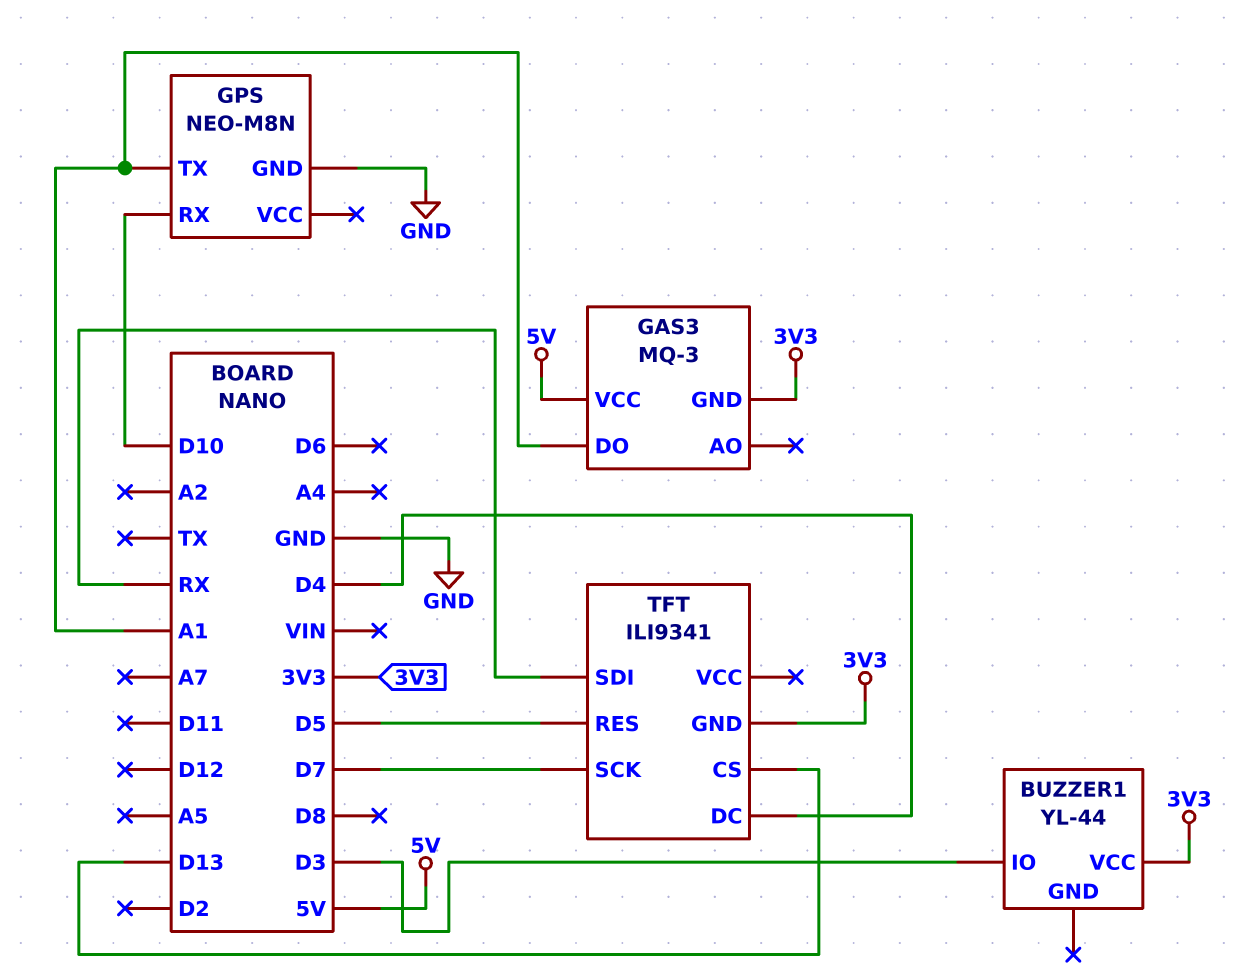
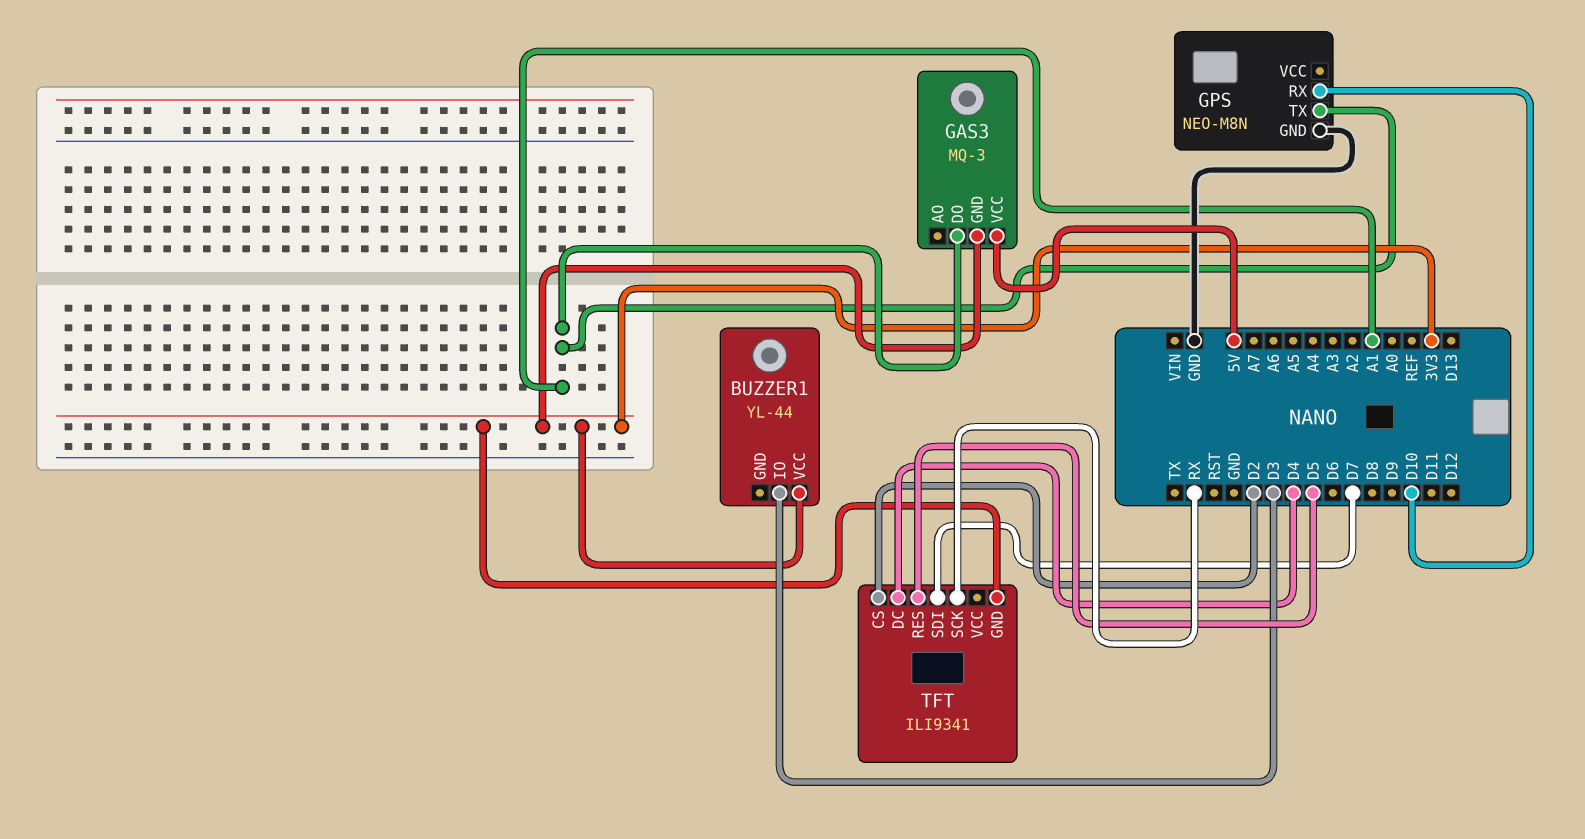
TFT pin CS: D13 -> D2
TFT pin SCK: D7 -> RX
TFT pin SDI: RX -> D7

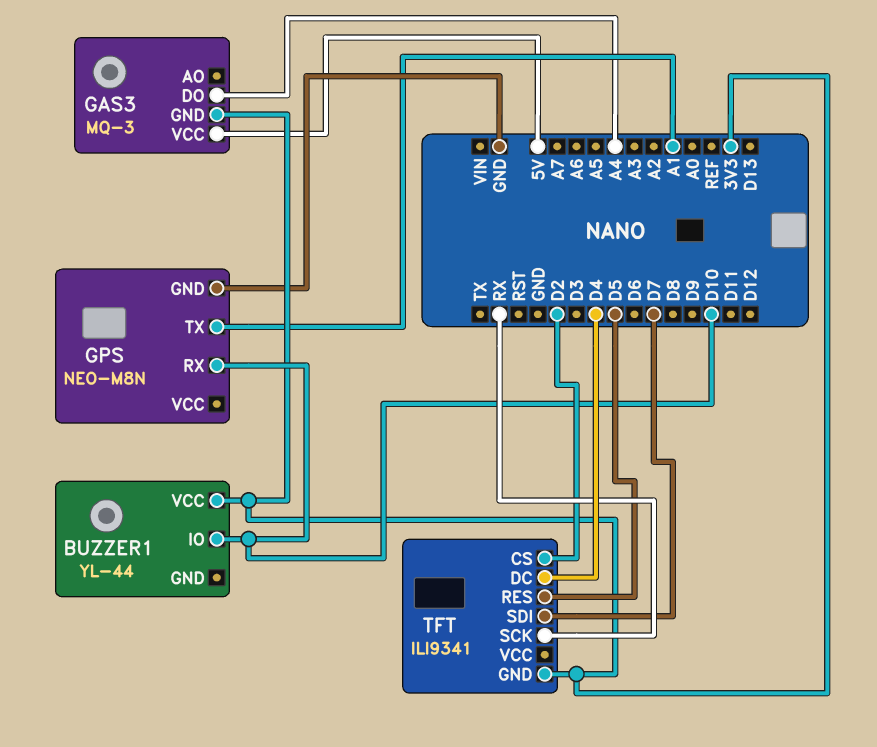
BUZZER1 pin IO: D3 -> D10
GAS3 pin DO: A1 -> A4

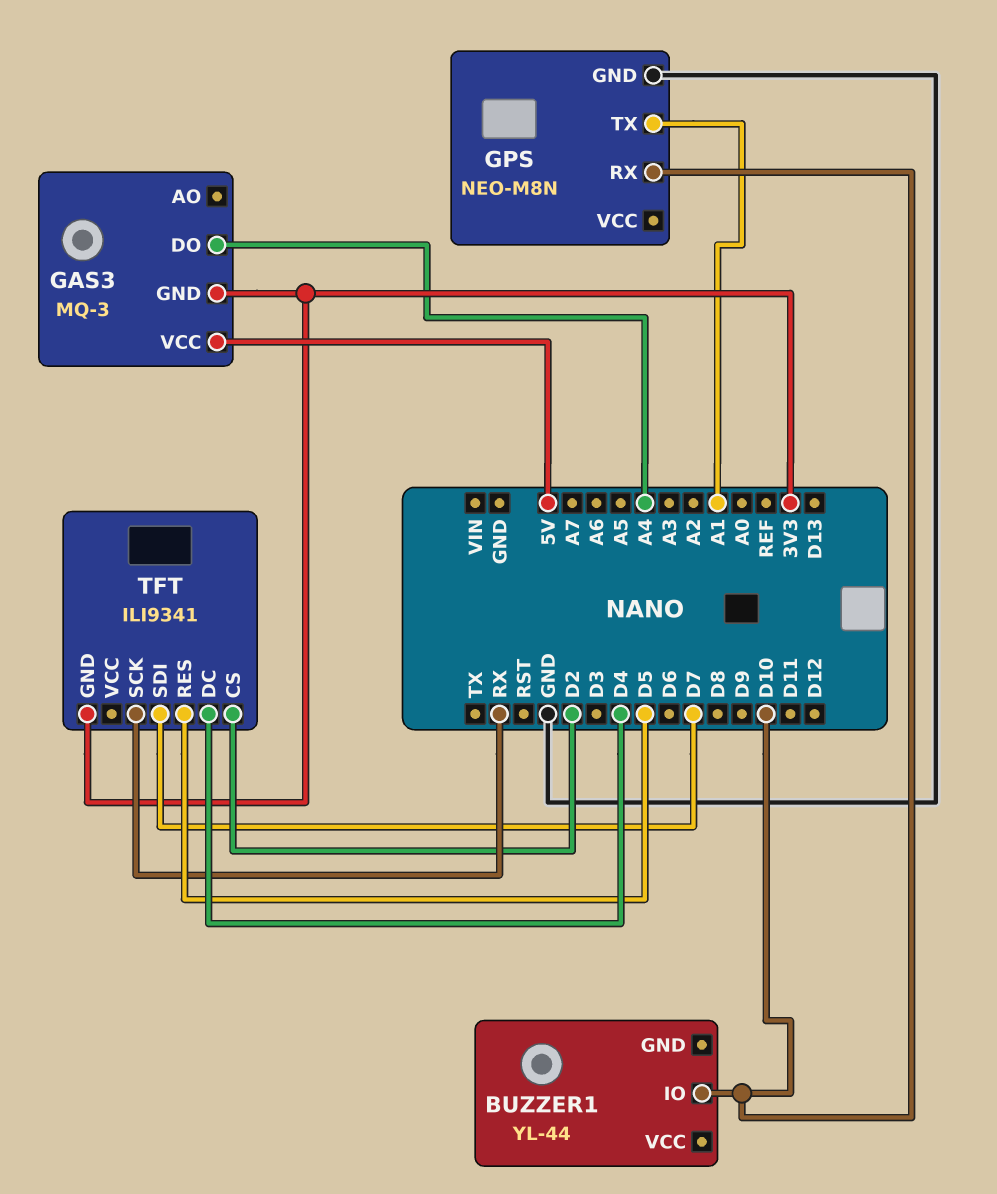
BUZZER1 pin VCC: 3V3 -> none

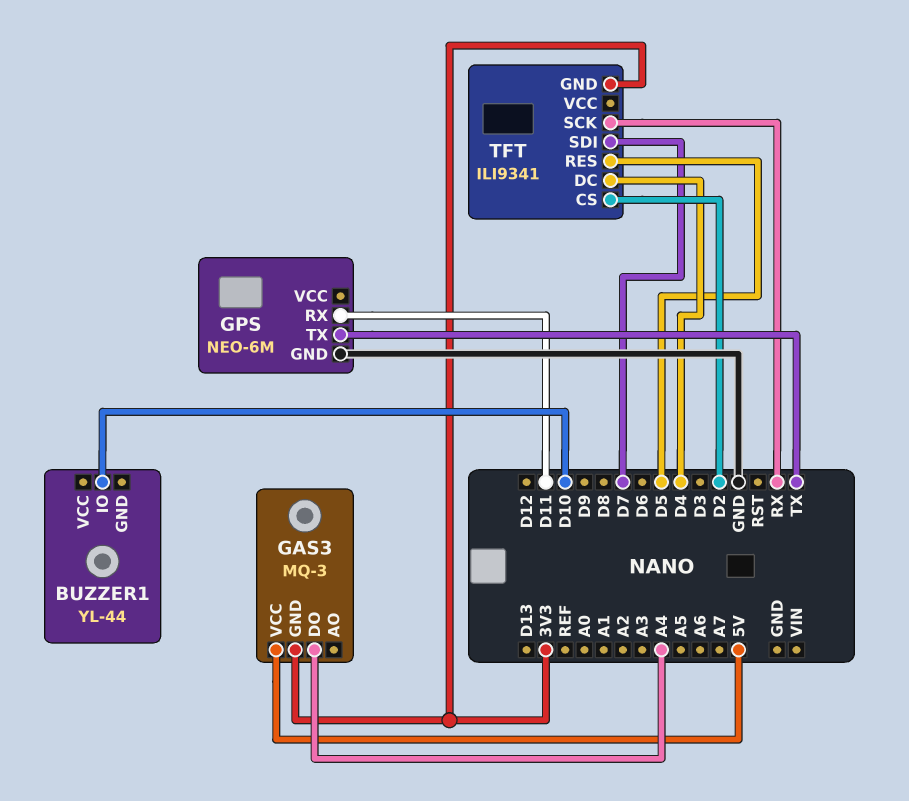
GPS: NEO-M8N -> NEO-6M
GPS pin RX: D10 -> D11
GPS pin TX: A1 -> TX

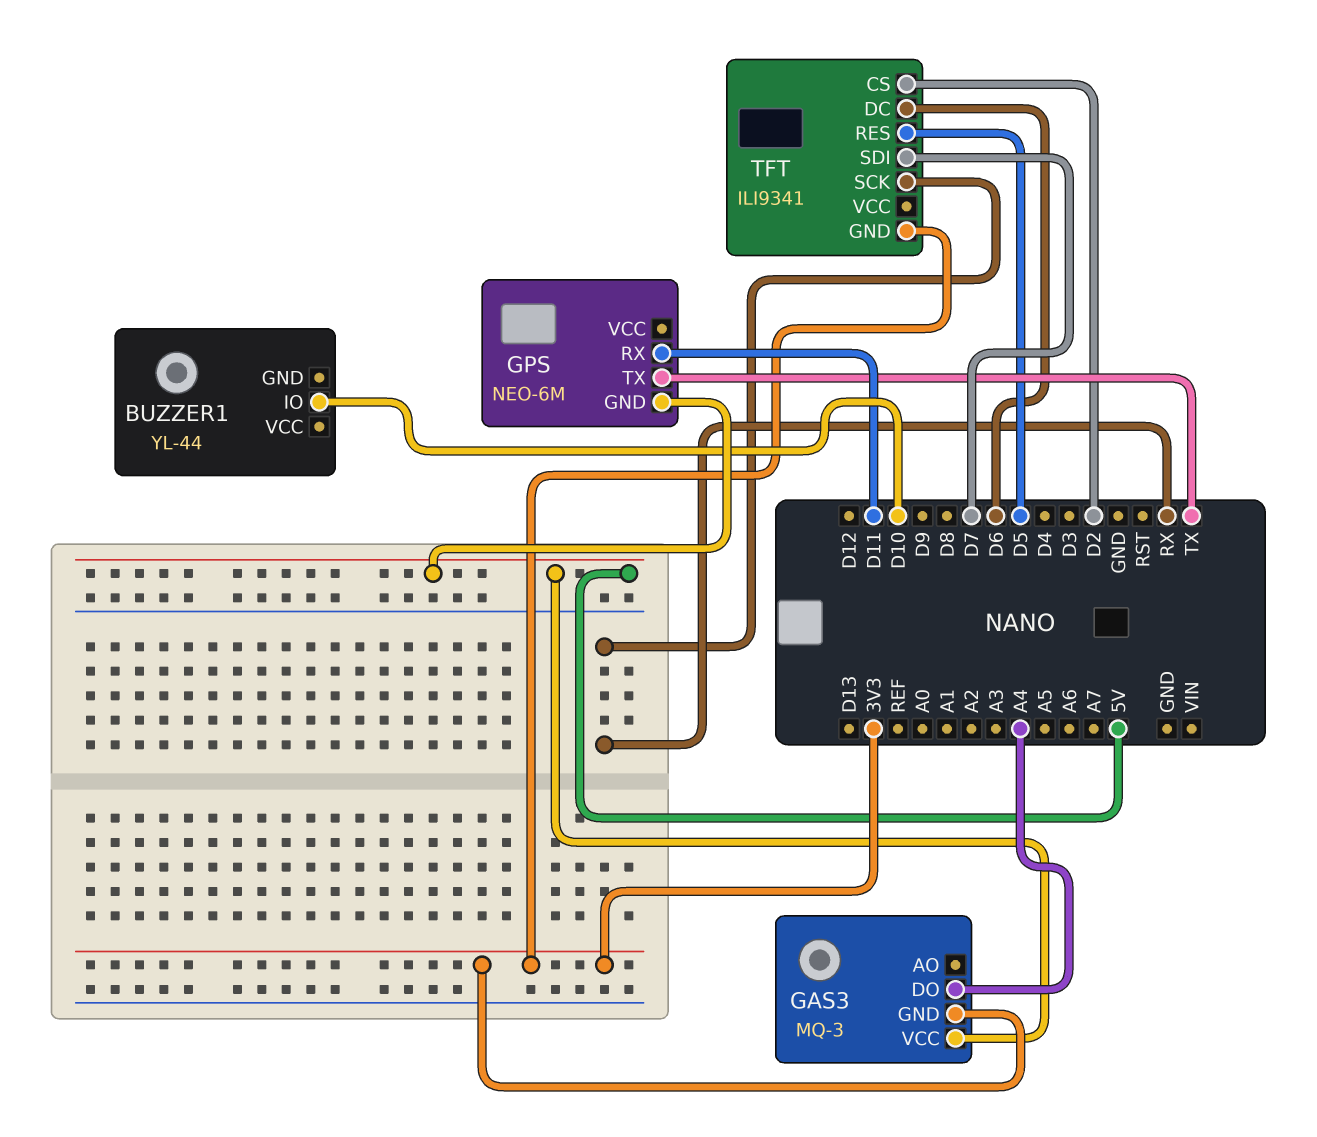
GPS pin GND: GND -> 5V
TFT pin DC: D4 -> D6

